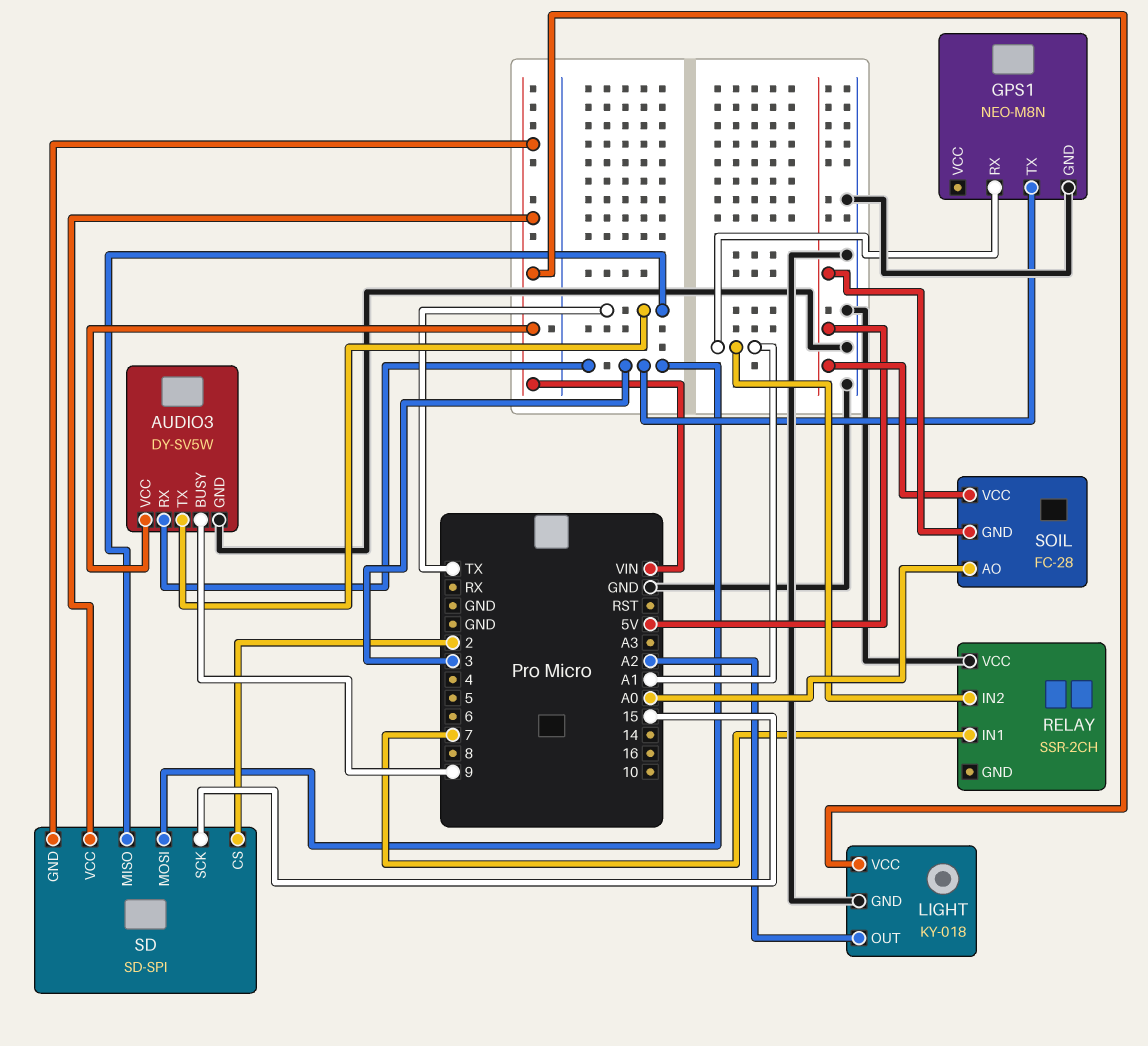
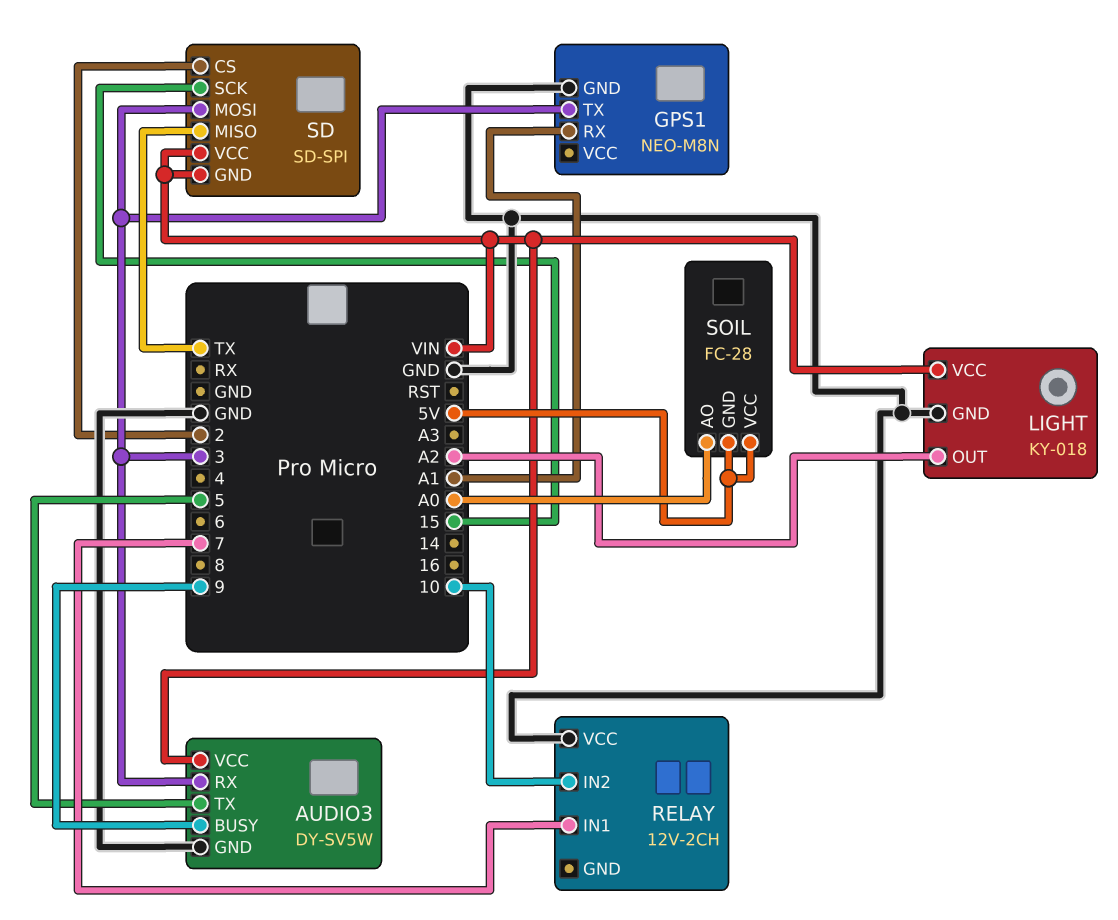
AUDIO3 pin TX: TX -> 5
RELAY: SSR-2CH -> 12V-2CH
RELAY pin IN2: A1 -> 10

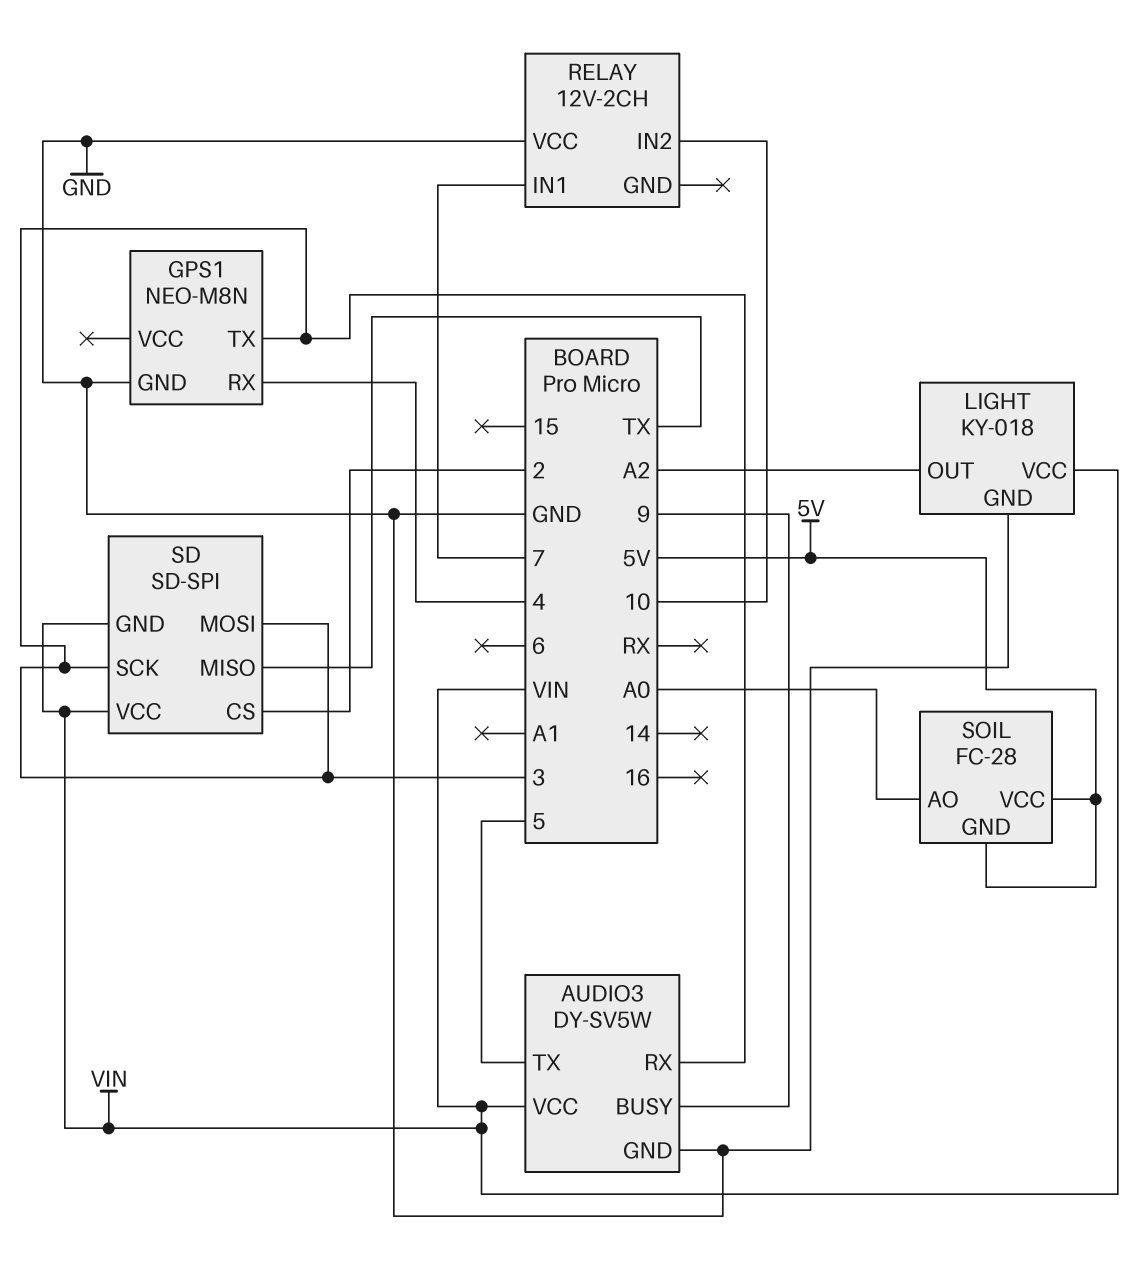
GPS1 pin RX: A1 -> 4
SD pin SCK: 15 -> 3

